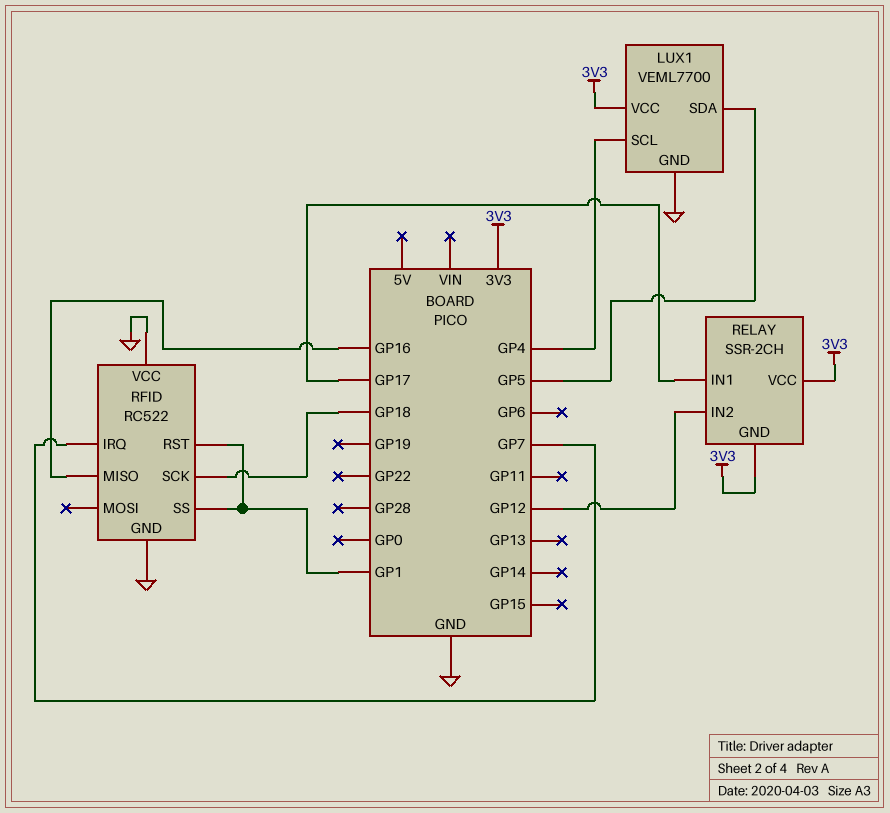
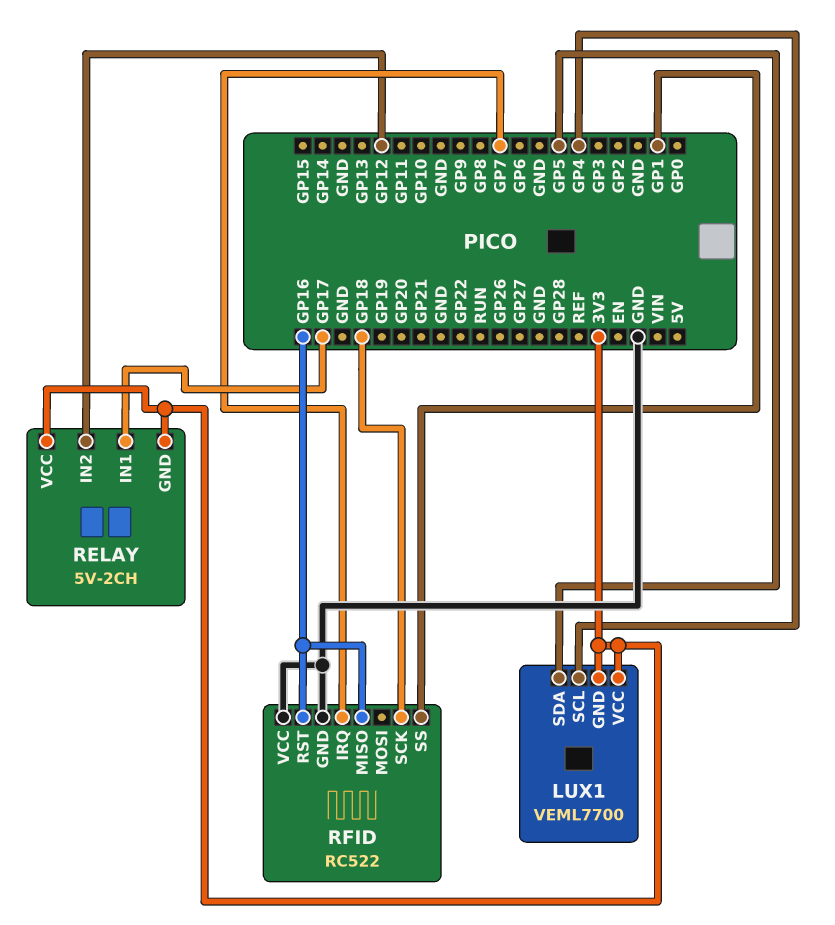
LUX1 pin GND: GND -> 3V3
RELAY: SSR-2CH -> 5V-2CH
RFID pin RST: GP1 -> GP16

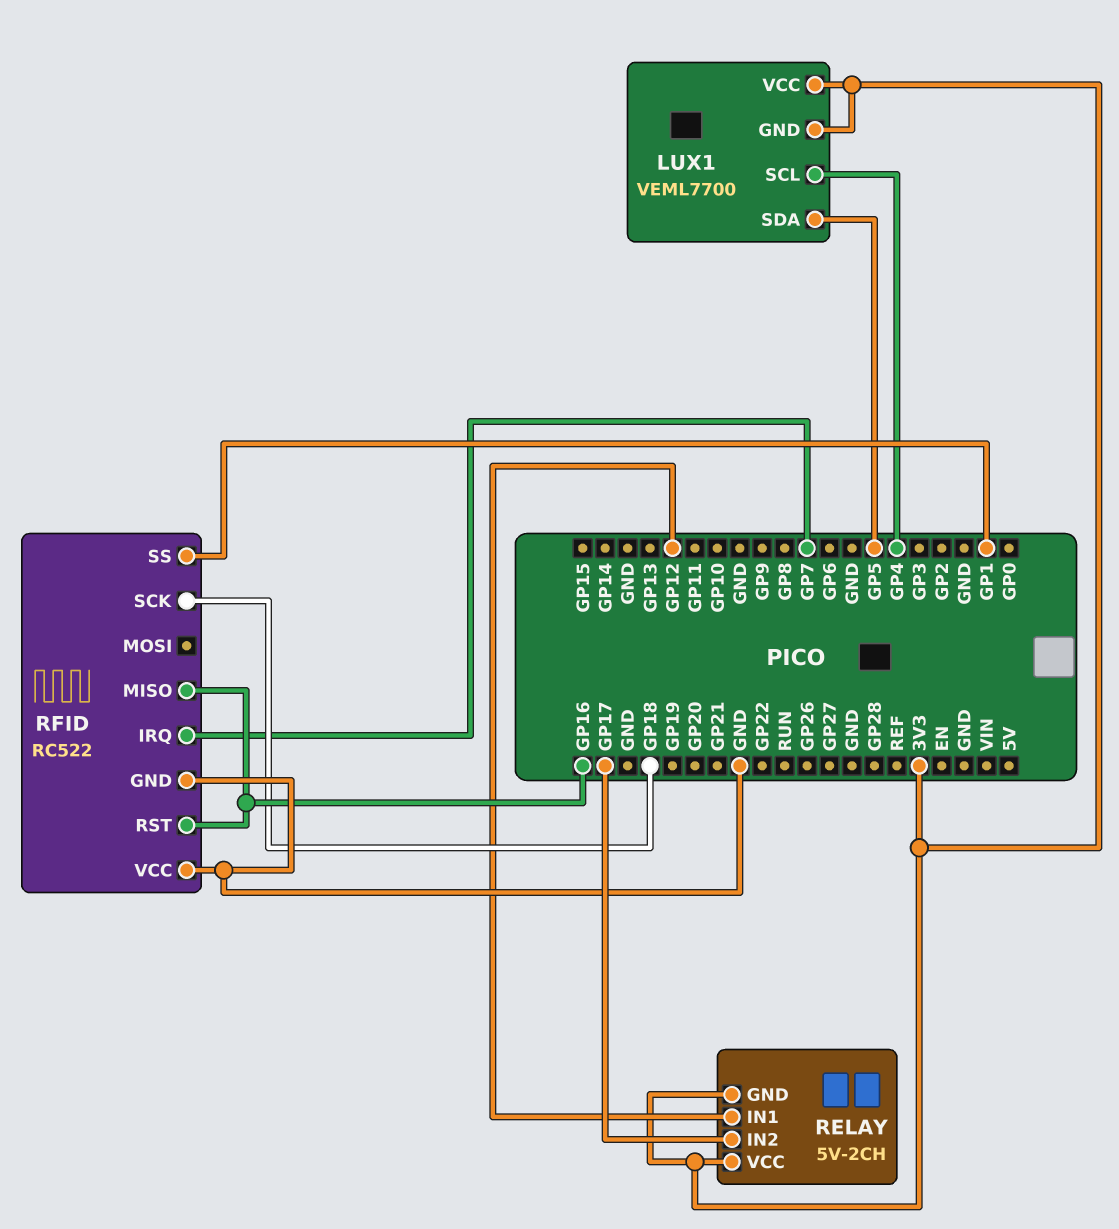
RELAY pin IN1: GP17 -> GP12
RELAY pin IN2: GP12 -> GP17

